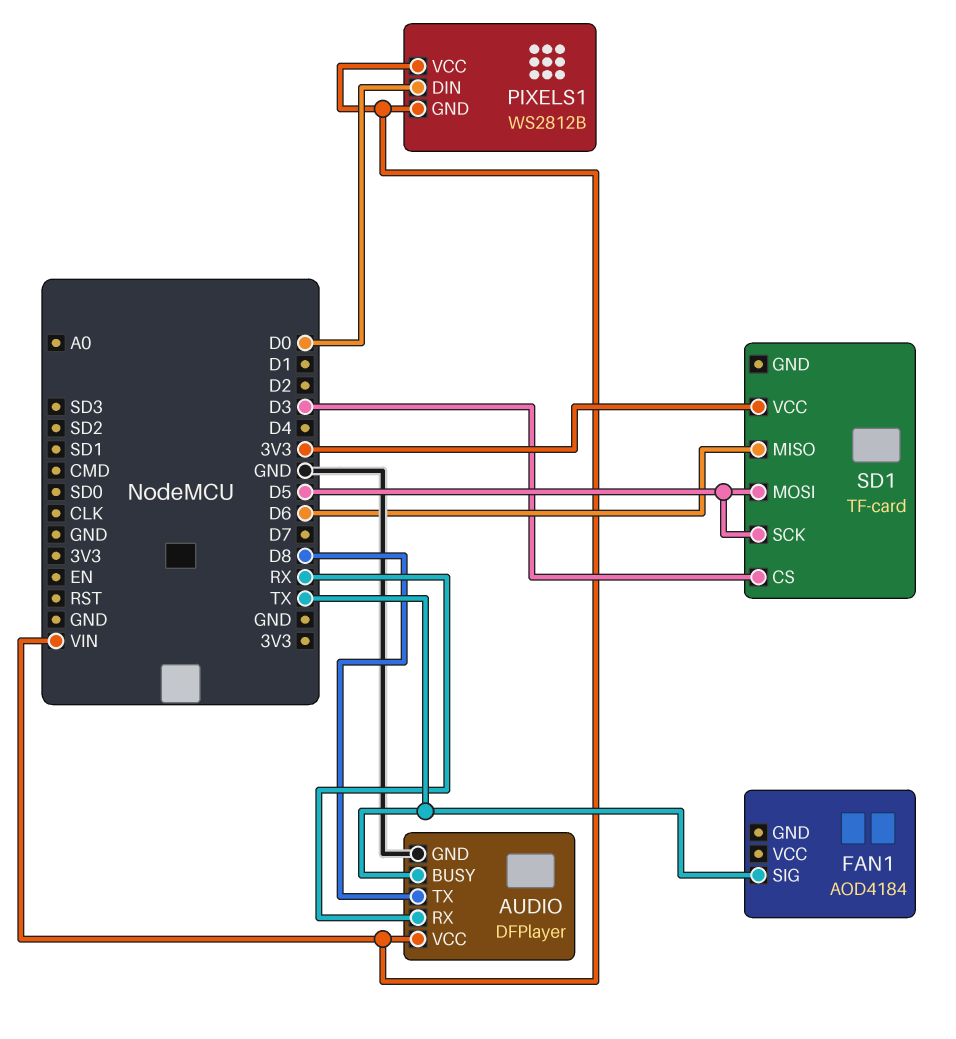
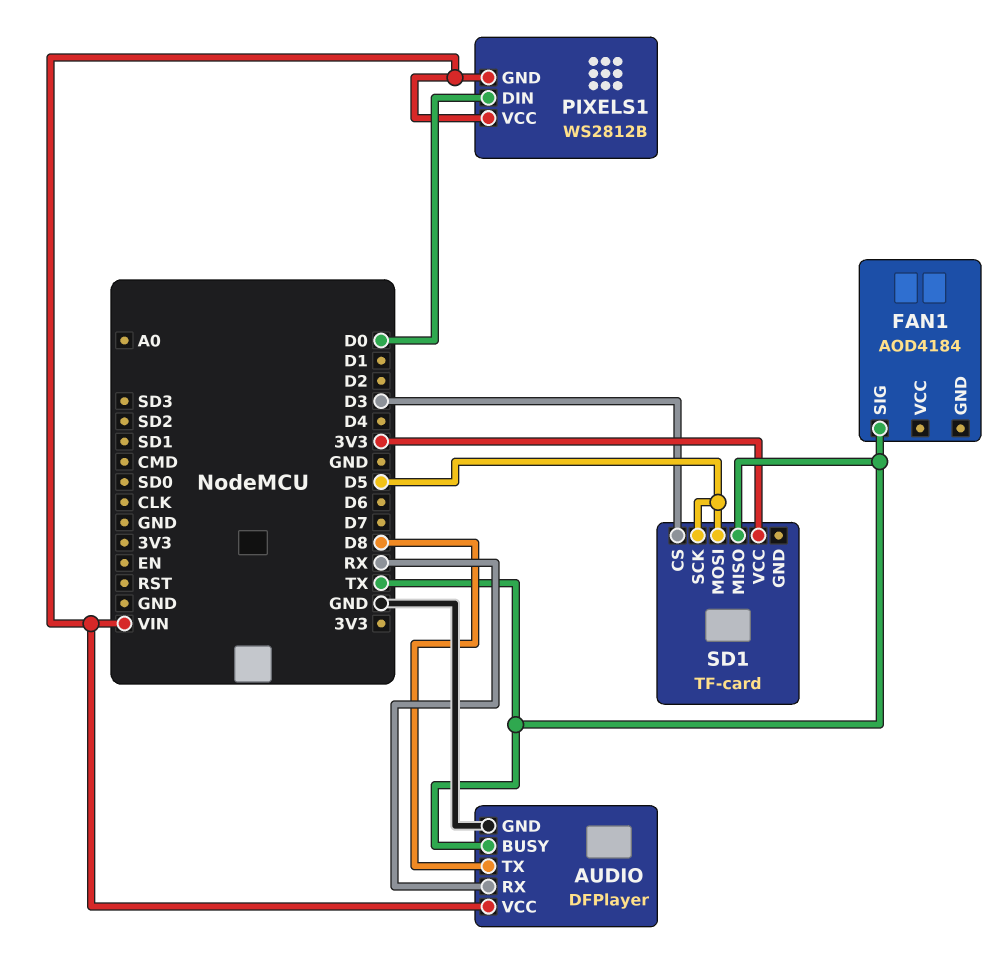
SD1 pin MISO: D6 -> TX

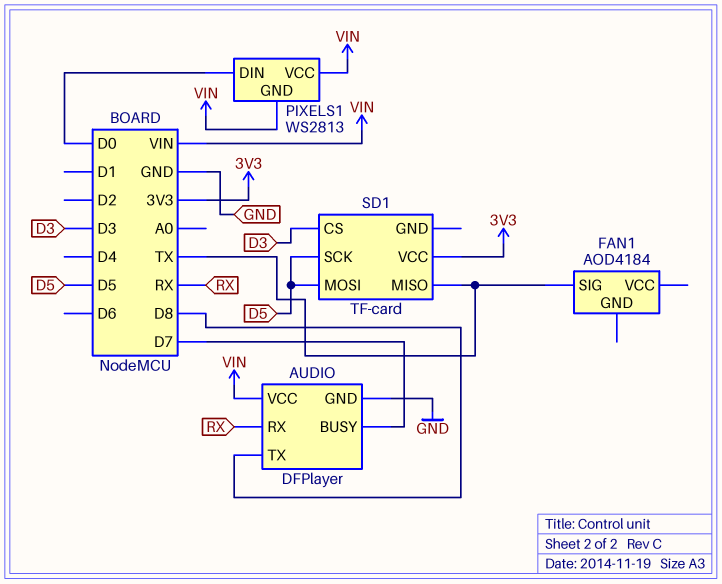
AUDIO pin BUSY: TX -> D7
PIXELS1: WS2812B -> WS2813

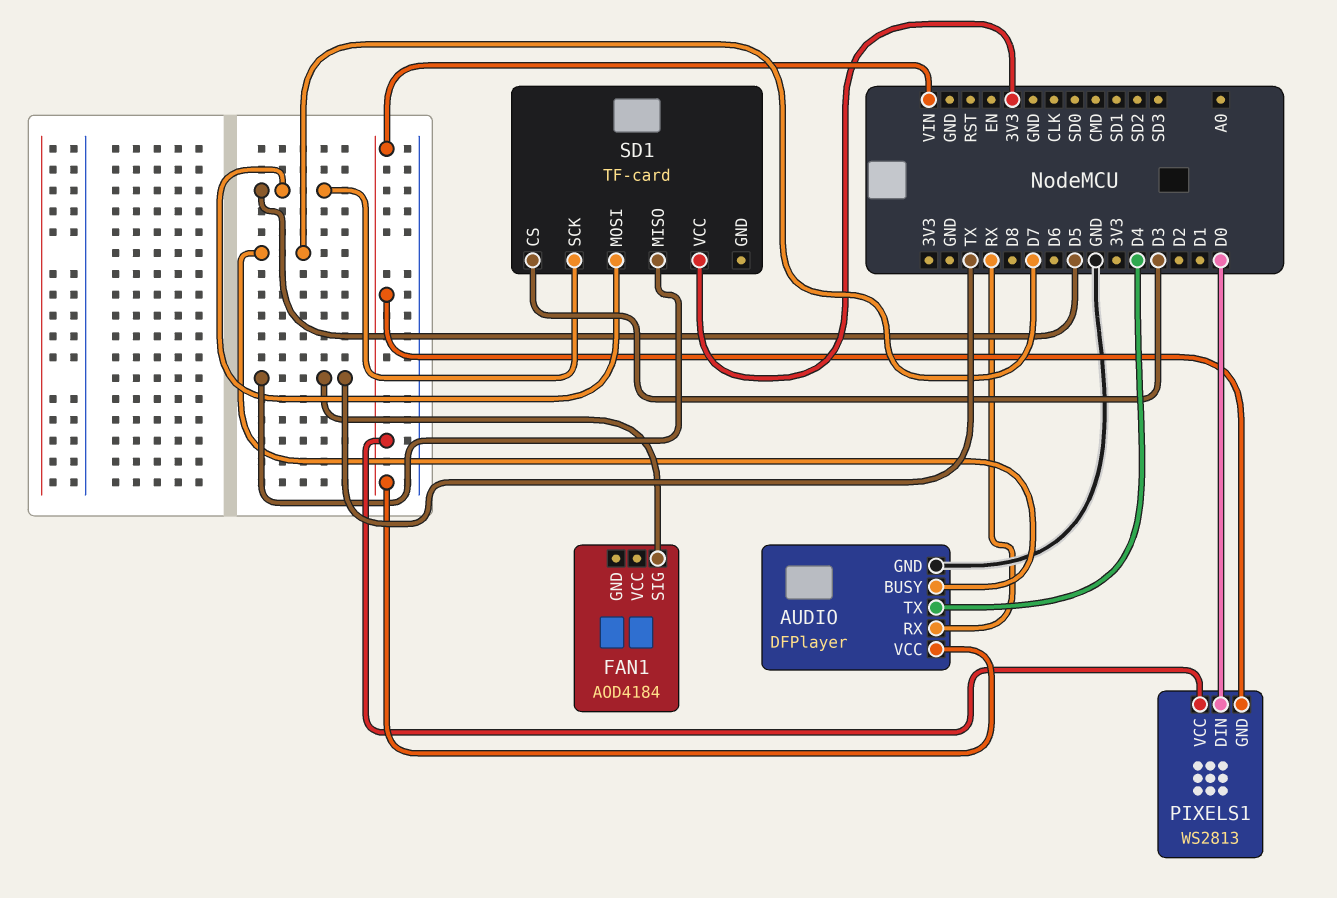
AUDIO pin TX: D8 -> D4

